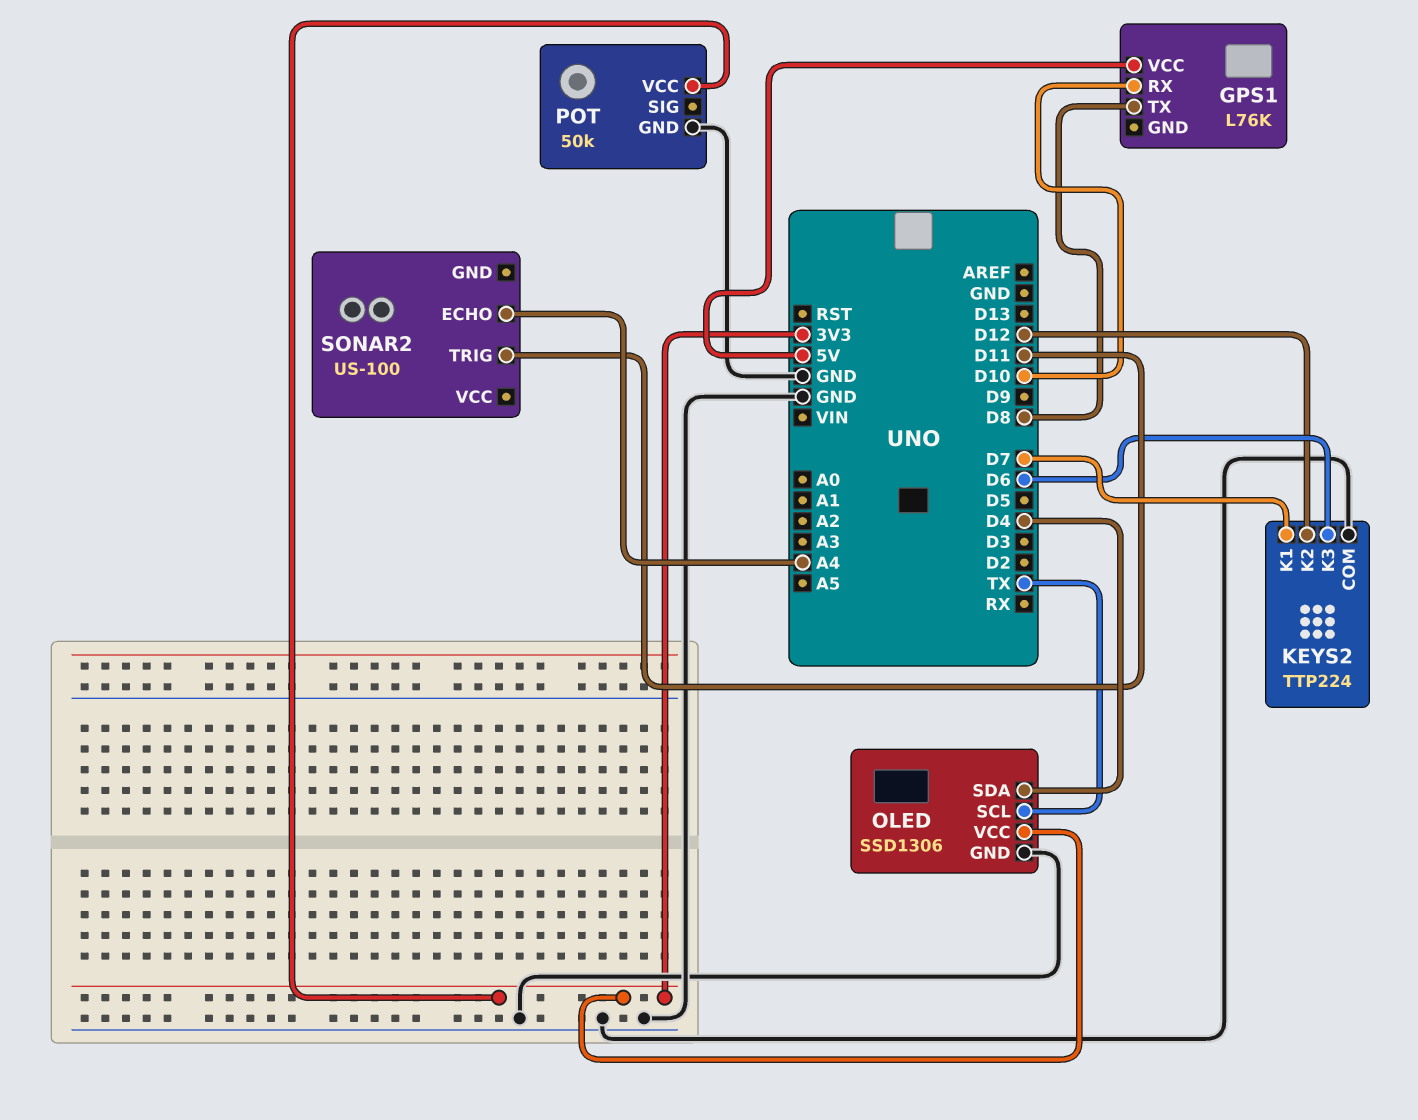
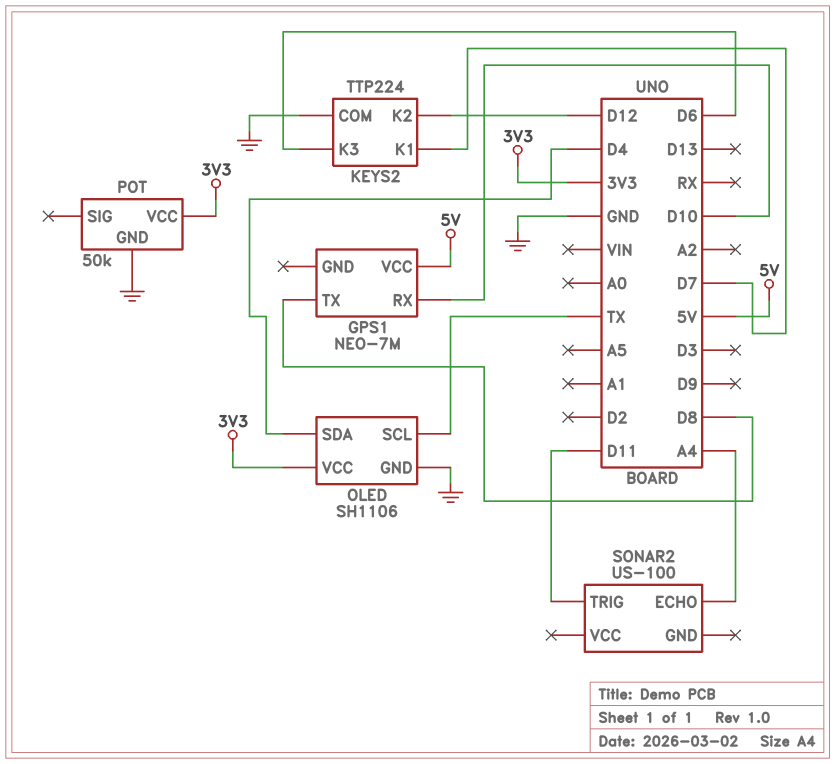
GPS1: L76K -> NEO-7M
OLED: SSD1306 -> SH1106

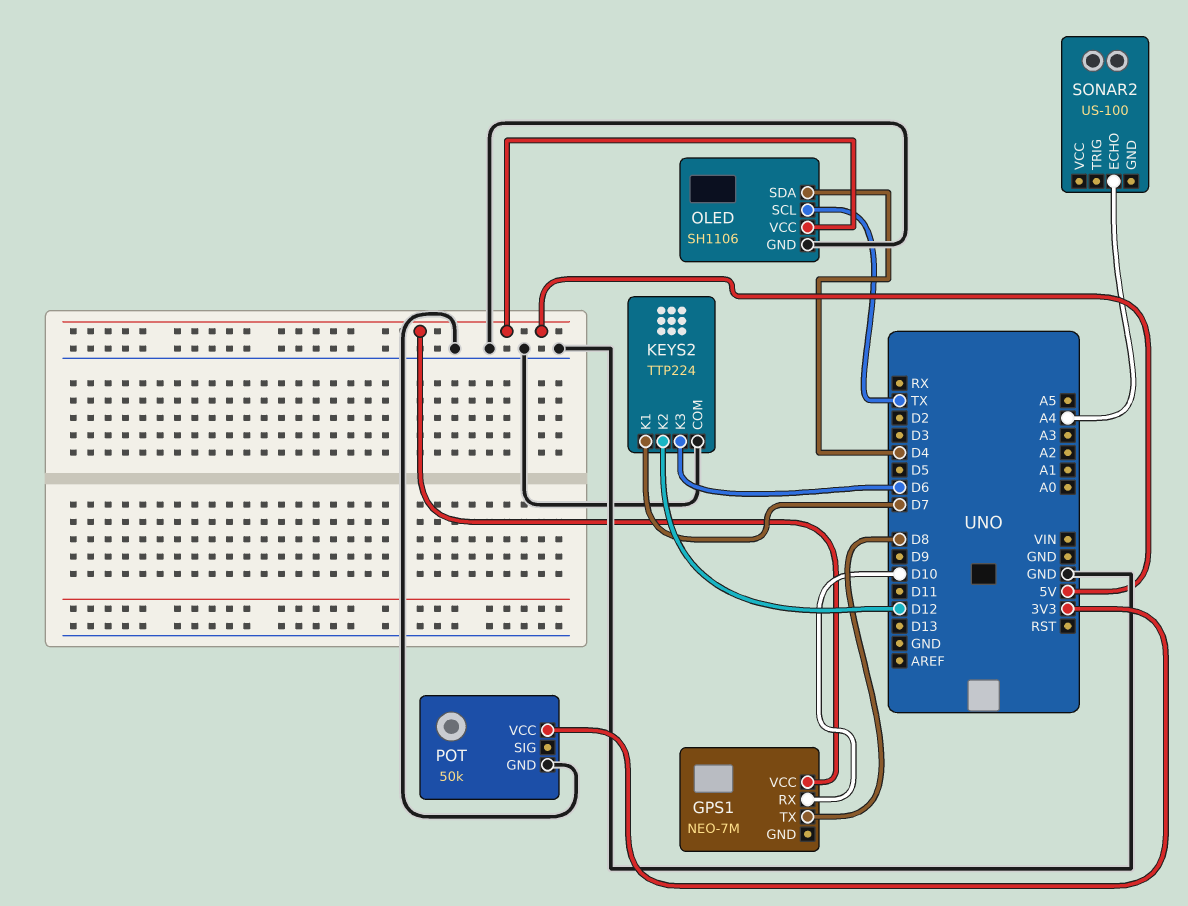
OLED pin VCC: 3V3 -> 5V
SONAR2 pin TRIG: D11 -> none

